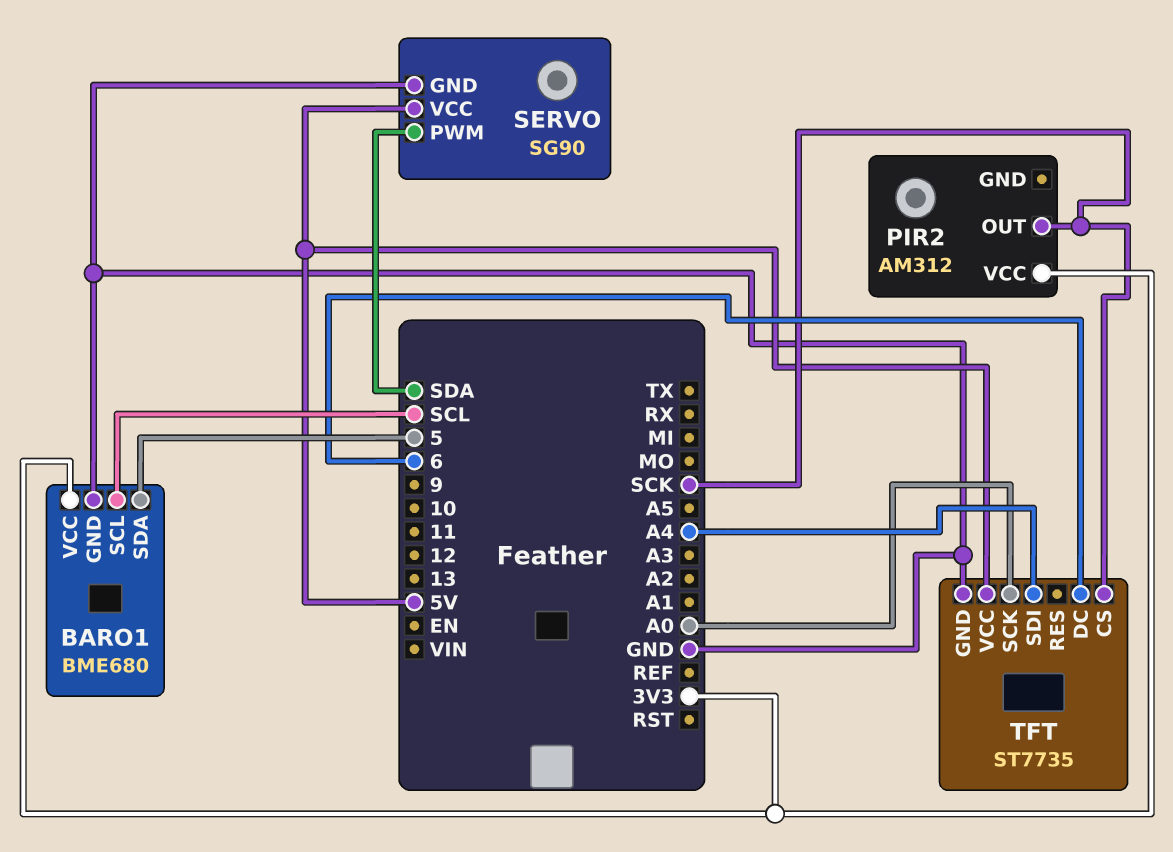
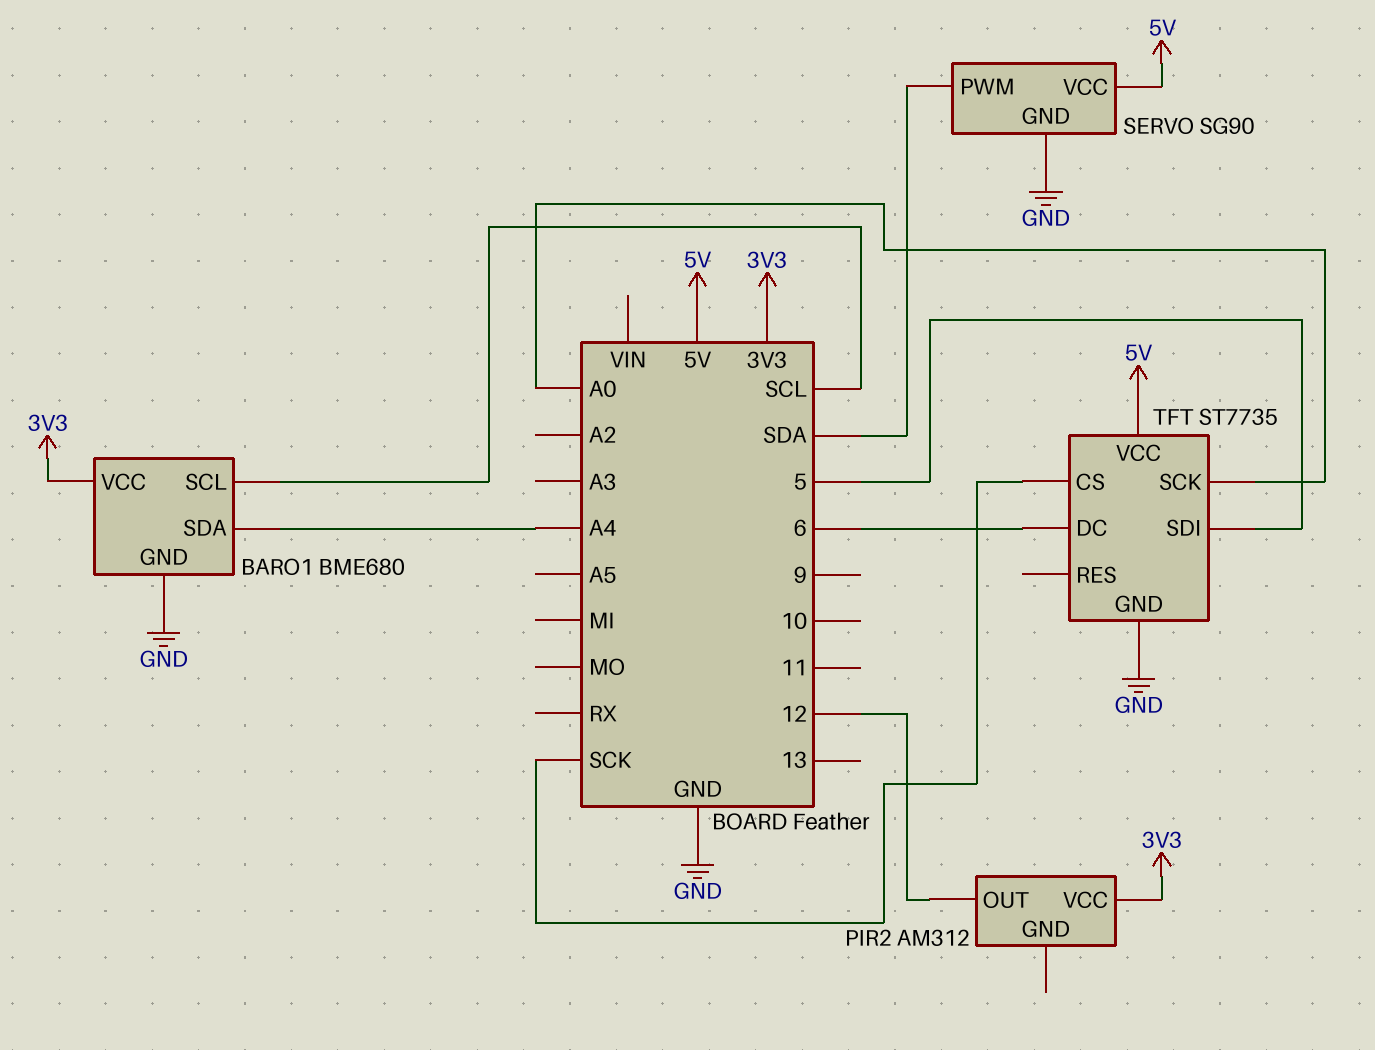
BARO1 pin SDA: 5 -> A4
PIR2 pin OUT: SCK -> 12
TFT pin SDI: A4 -> 5

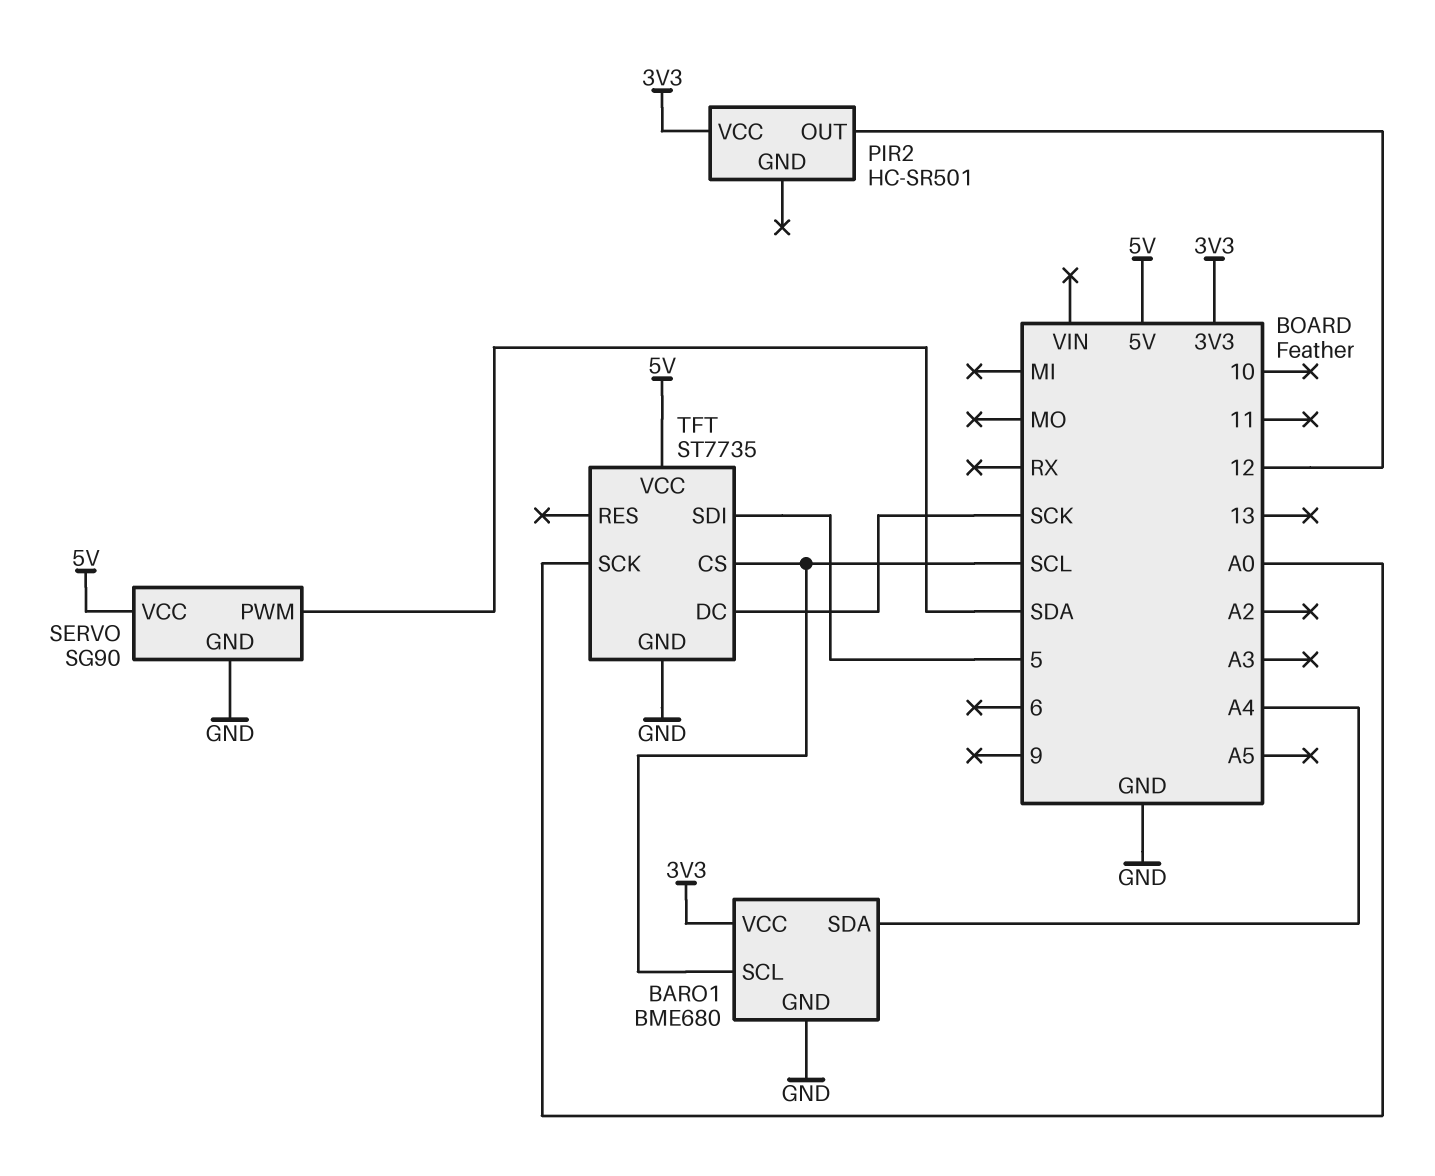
PIR2: AM312 -> HC-SR501
TFT pin CS: SCK -> SCL
TFT pin DC: 6 -> SCK

